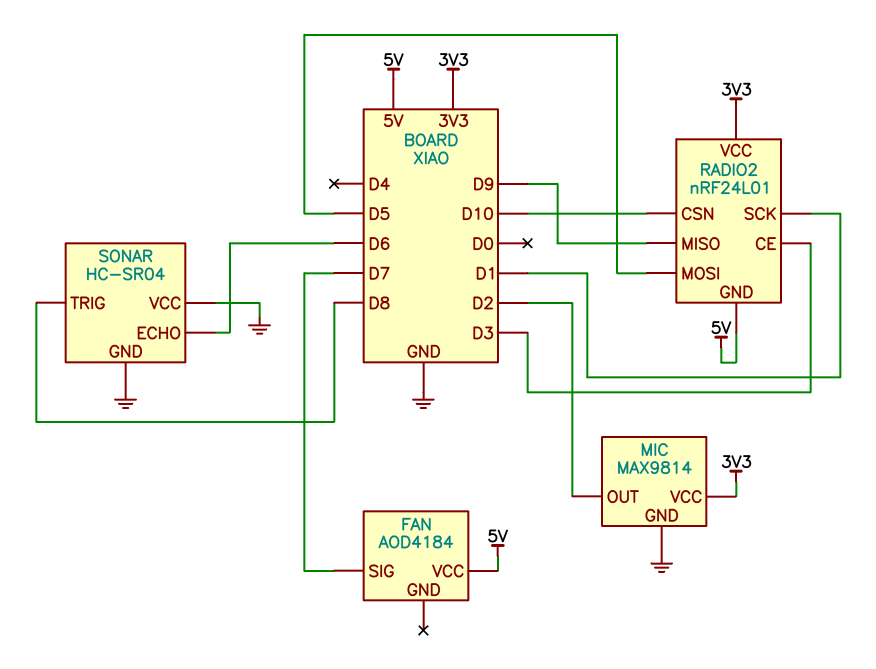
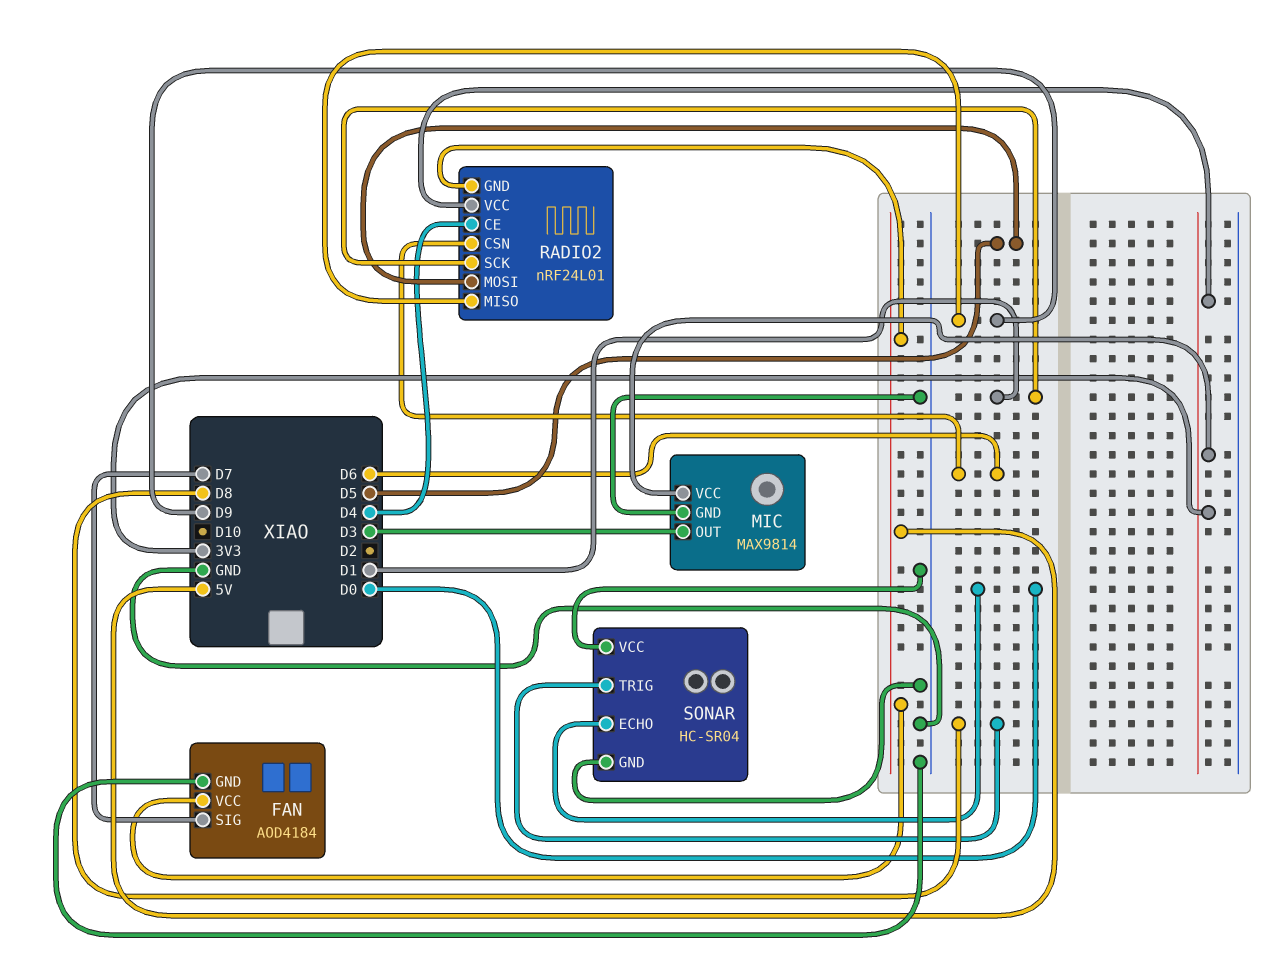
FAN pin GND: none -> GND
MIC pin OUT: D2 -> D3
RADIO2 pin CE: D3 -> D4
RADIO2 pin CSN: D10 -> D6
SONAR pin ECHO: D6 -> D0

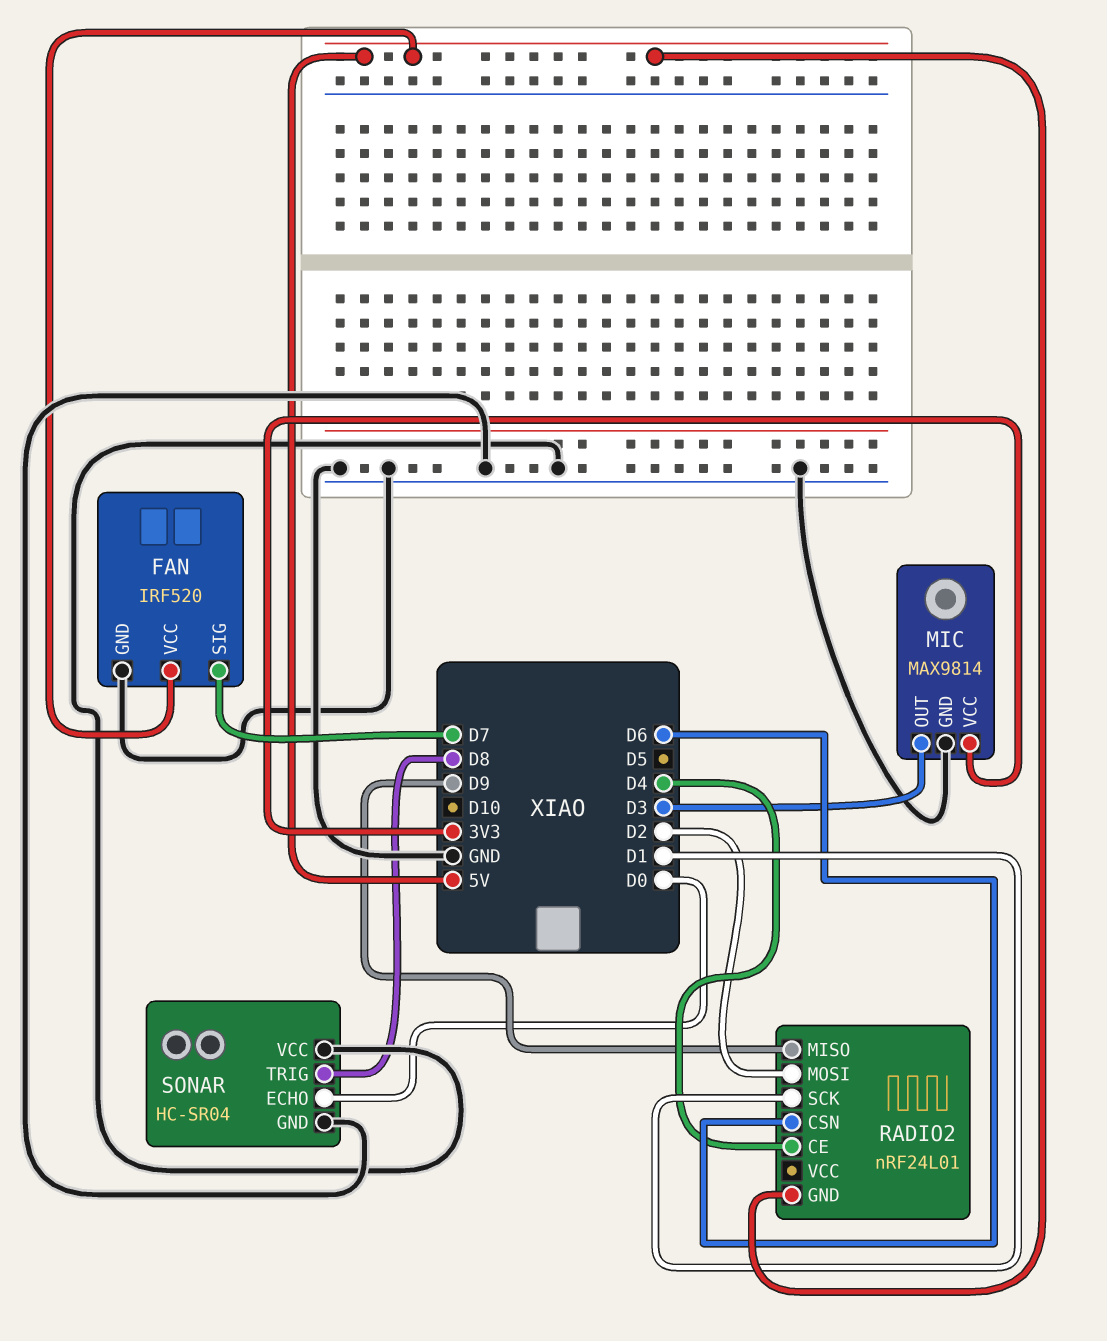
FAN: AOD4184 -> IRF520
RADIO2 pin MOSI: D5 -> D2
RADIO2 pin VCC: 3V3 -> none

